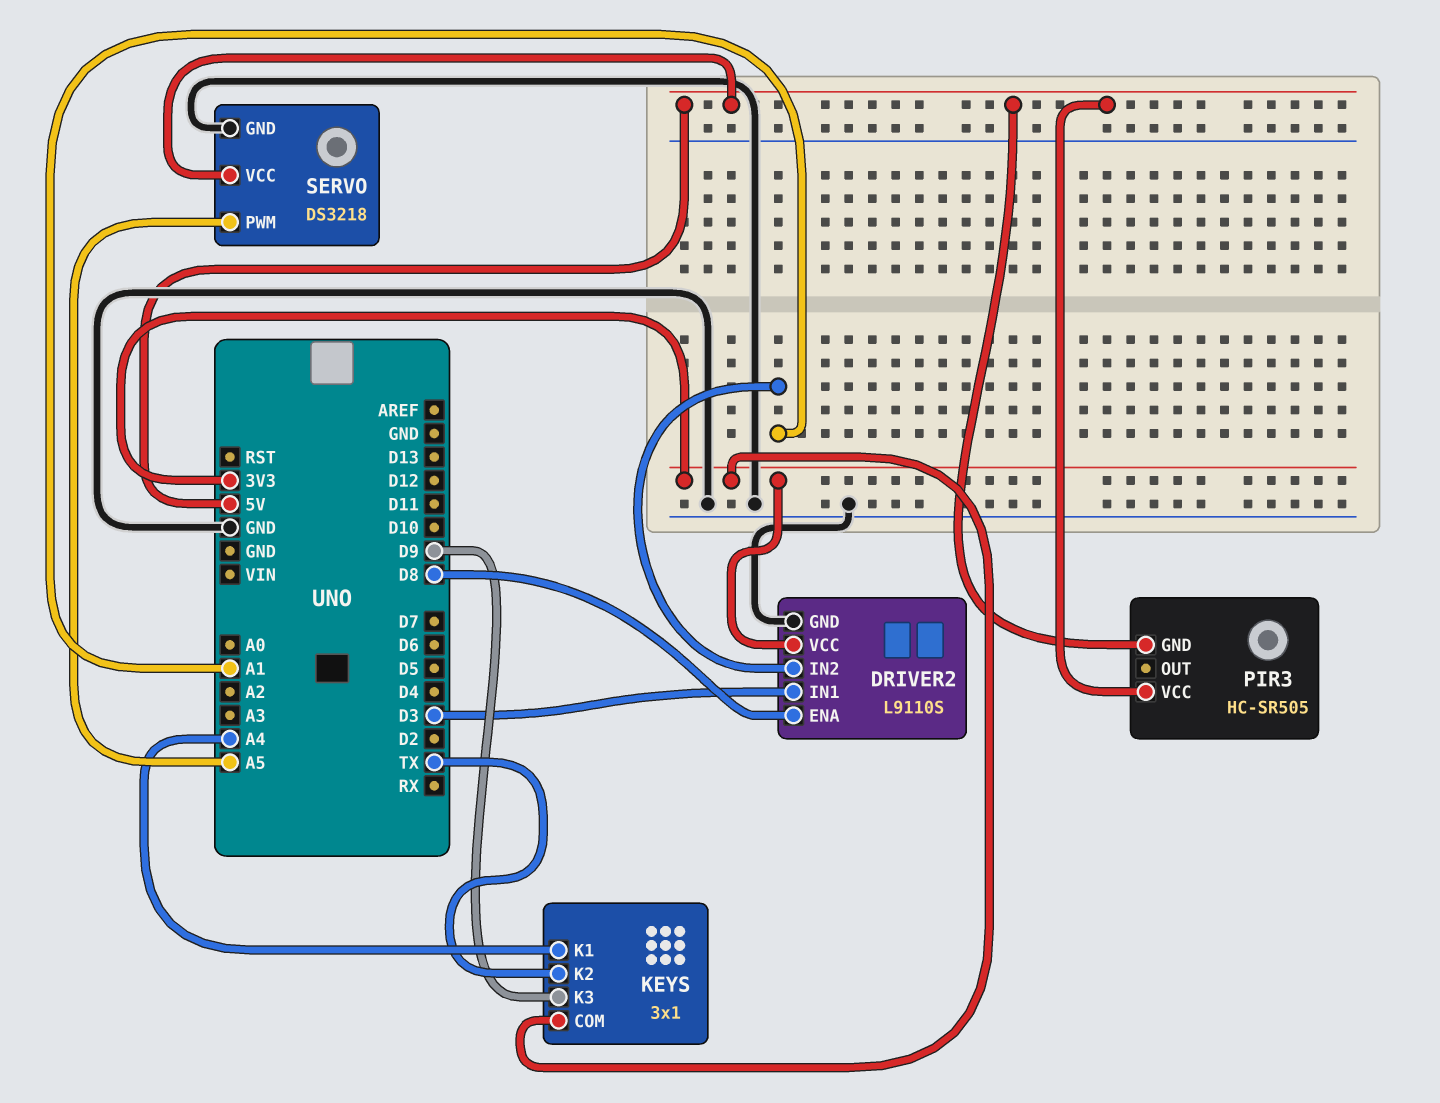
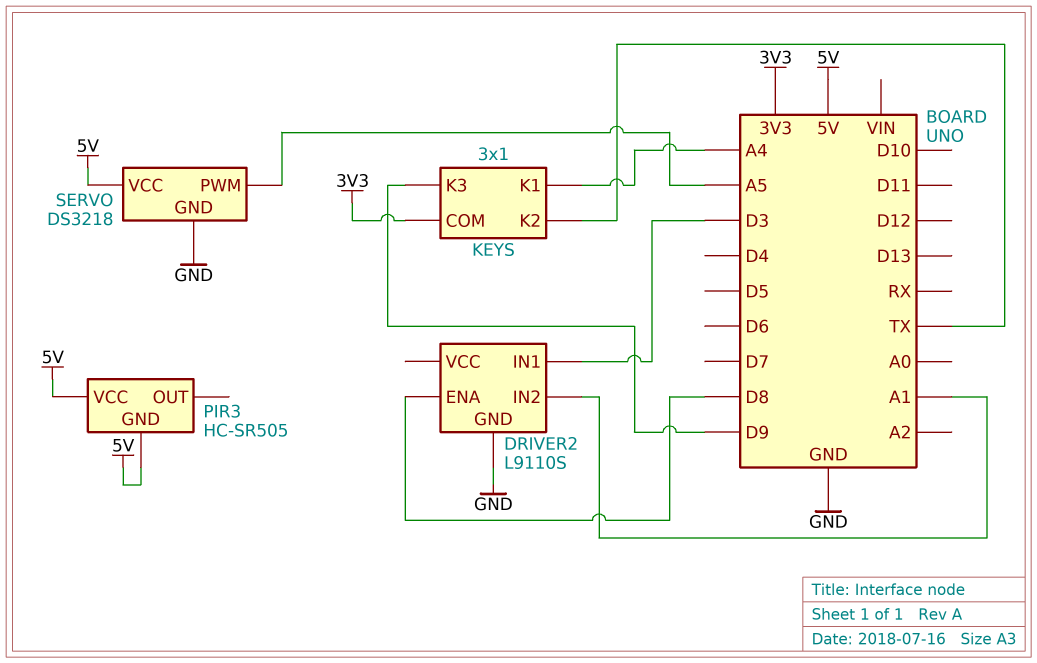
DRIVER2 pin VCC: 3V3 -> none

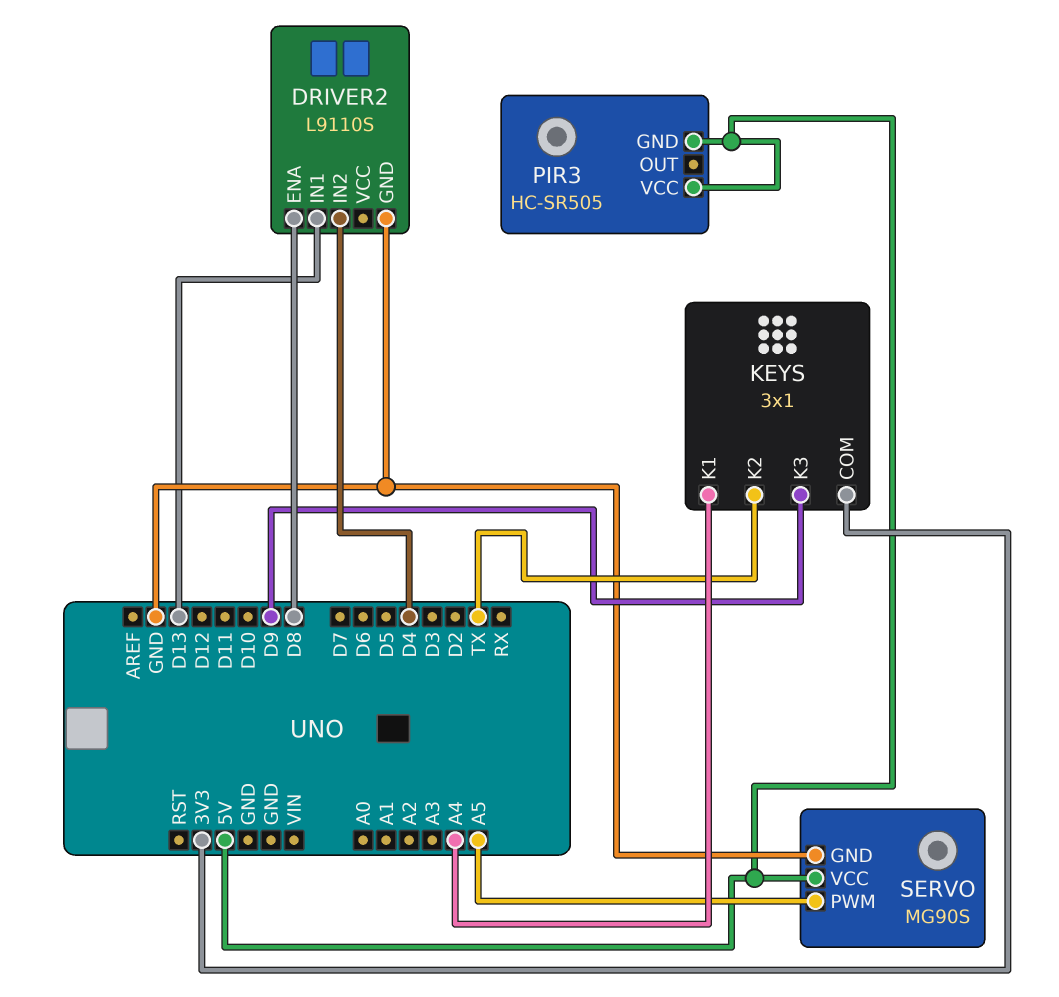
DRIVER2 pin IN1: D3 -> D13
DRIVER2 pin IN2: A1 -> D4
SERVO: DS3218 -> MG90S

